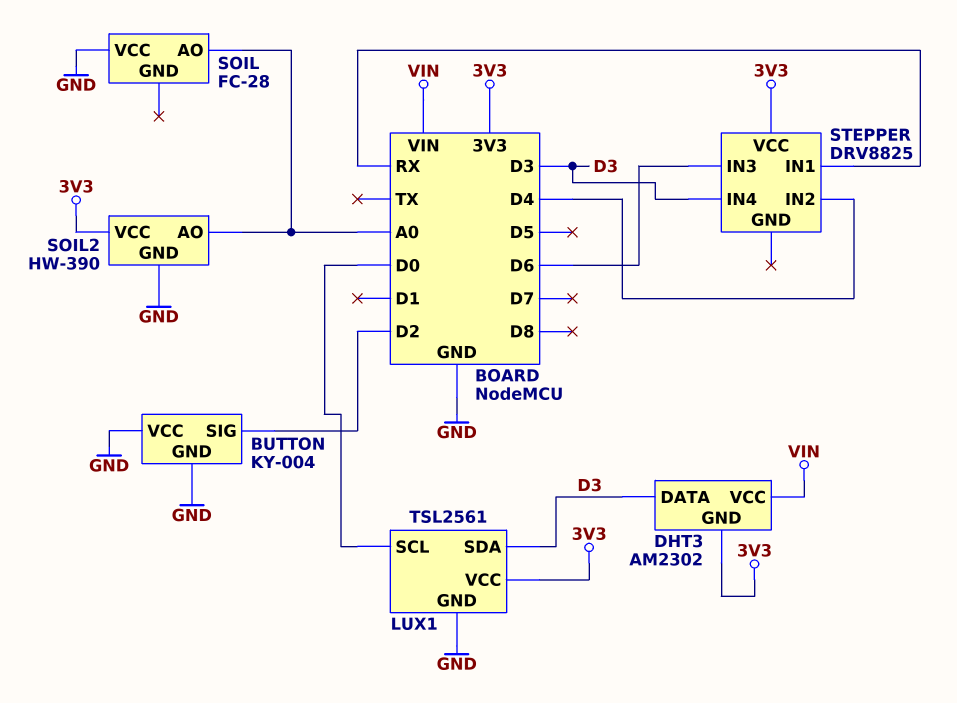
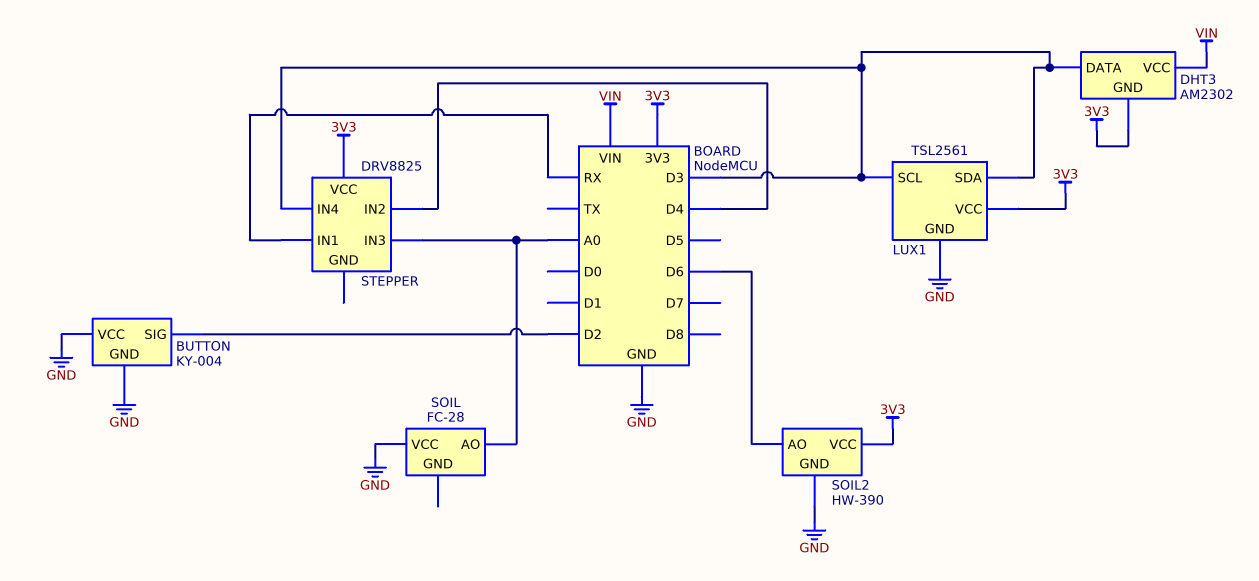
LUX1 pin SCL: D0 -> D3
SOIL2 pin AO: A0 -> D6
STEPPER pin IN3: D6 -> A0

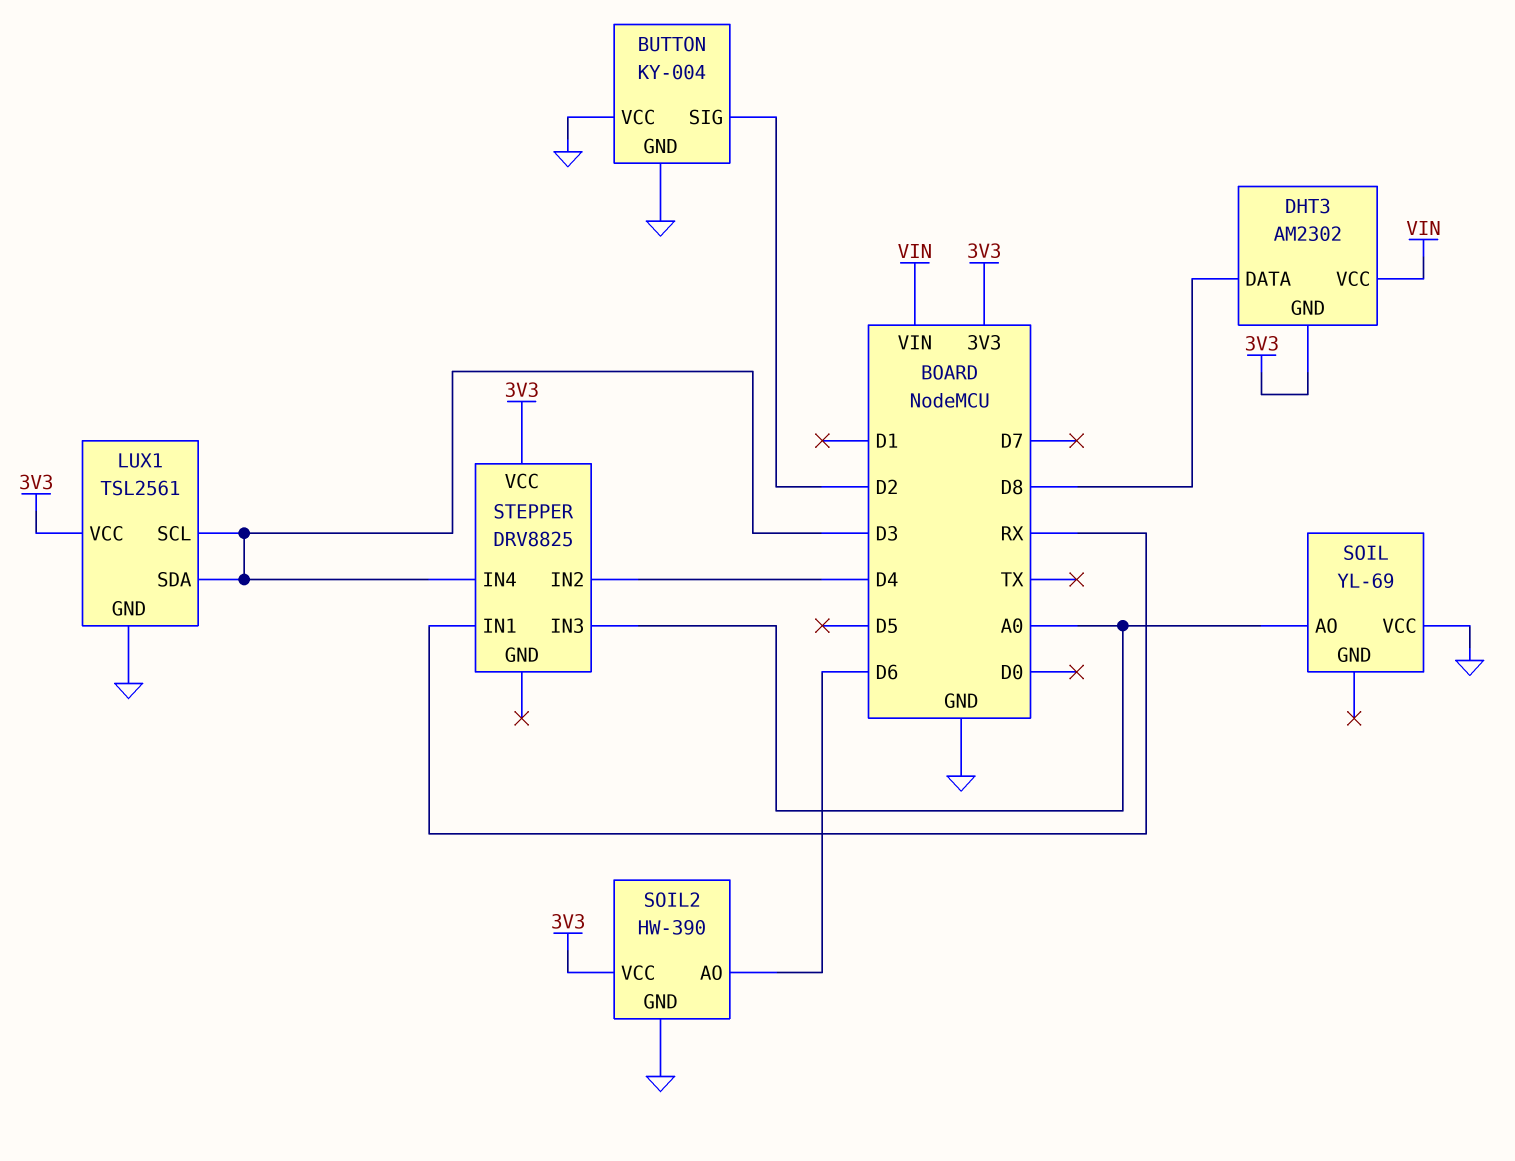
DHT3 pin DATA: D3 -> D8
SOIL: FC-28 -> YL-69

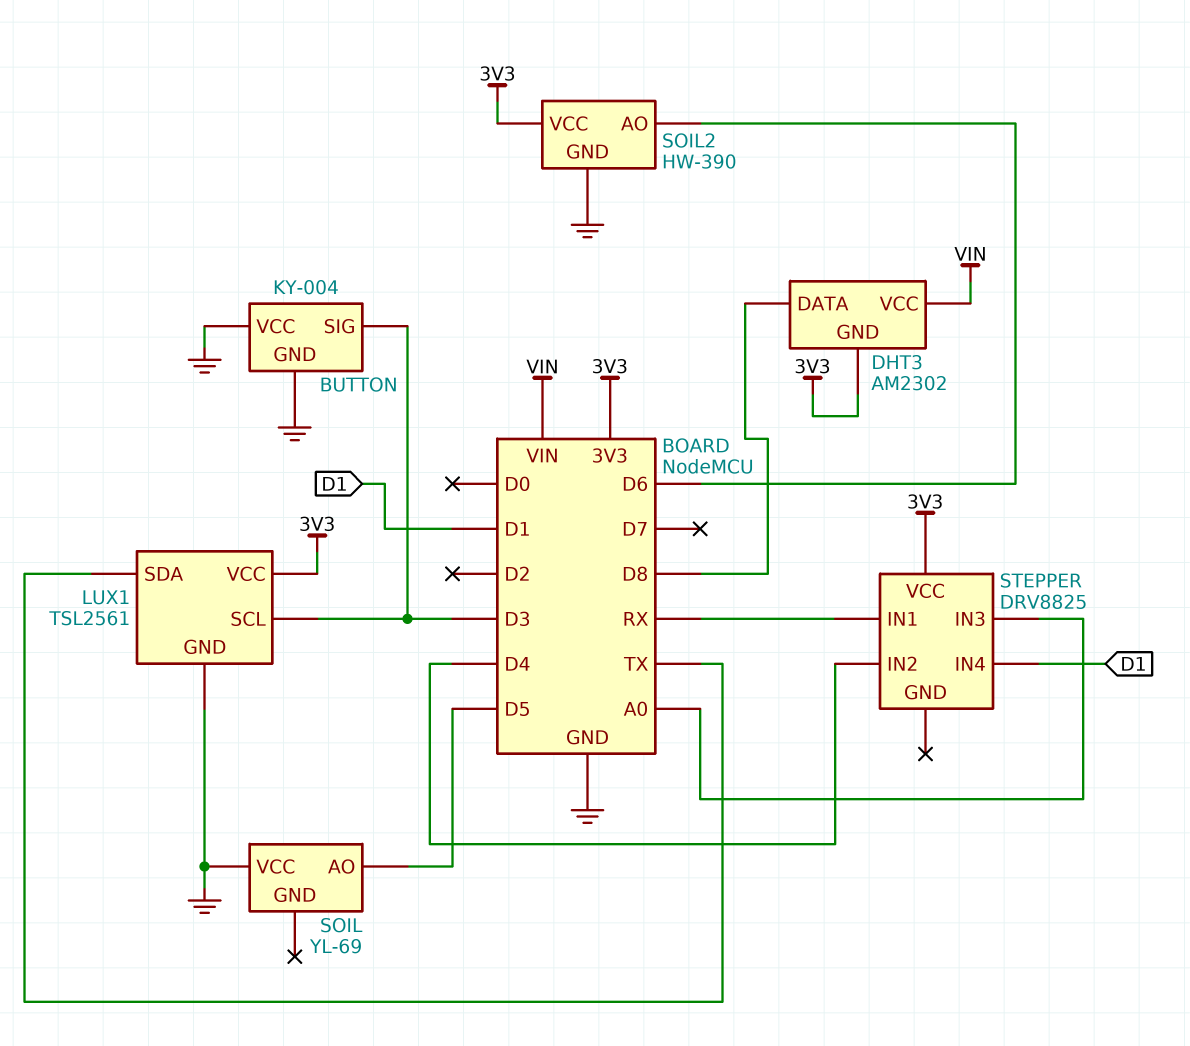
BUTTON pin SIG: D2 -> D3
LUX1 pin SDA: D3 -> TX
SOIL pin AO: A0 -> D5
STEPPER pin IN4: D3 -> D1

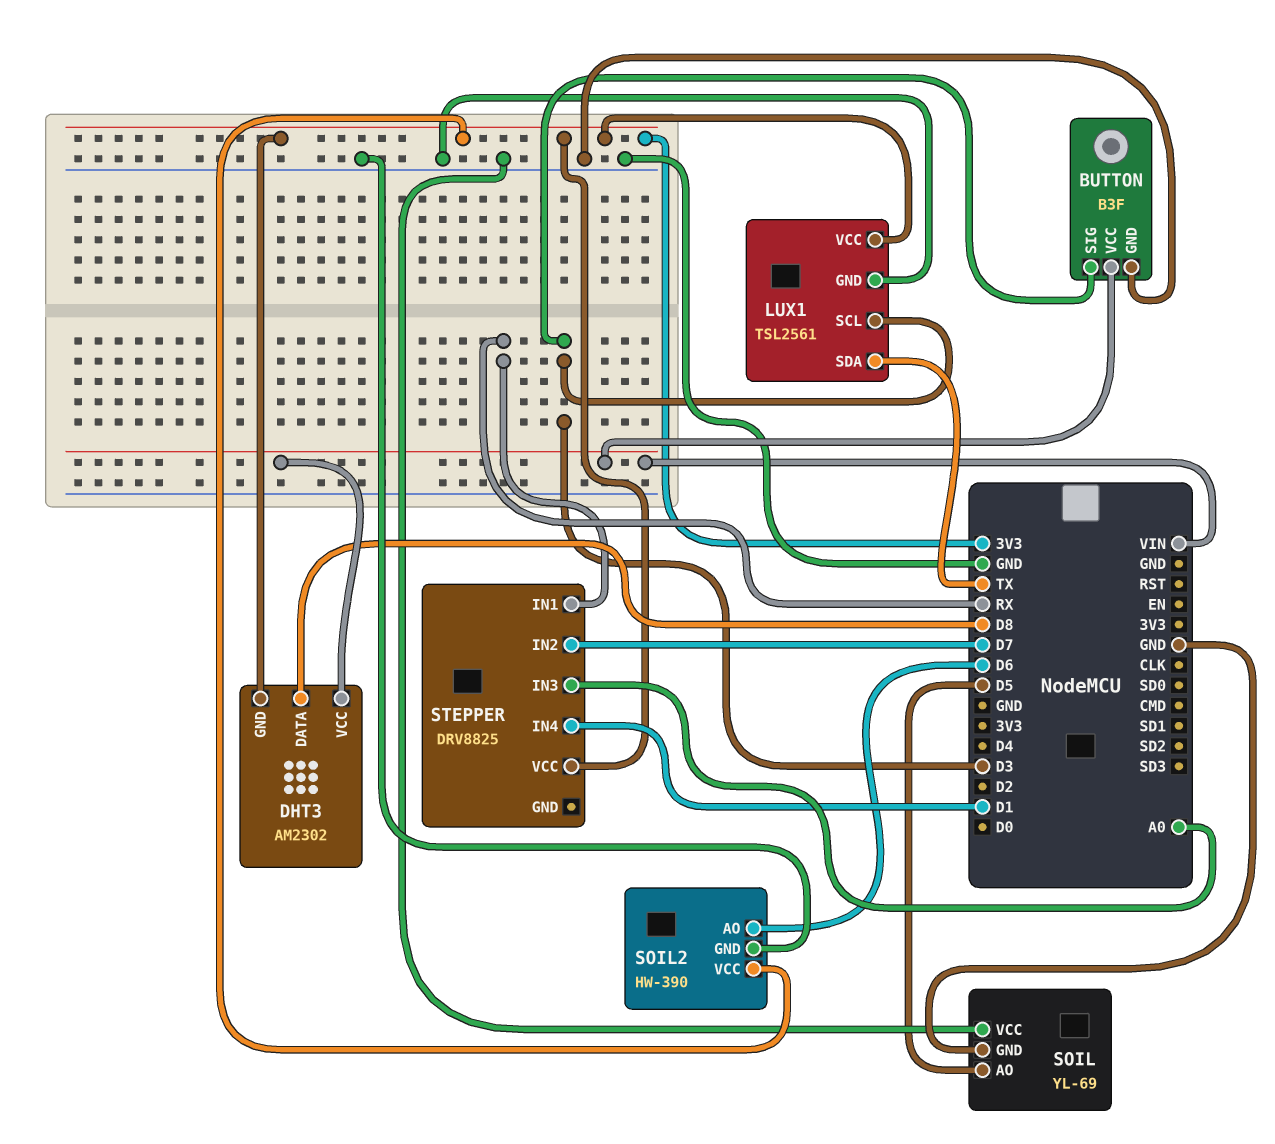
BUTTON: KY-004 -> B3F
BUTTON pin VCC: GND -> VIN
SOIL pin GND: none -> GND
STEPPER pin IN2: D4 -> D7

